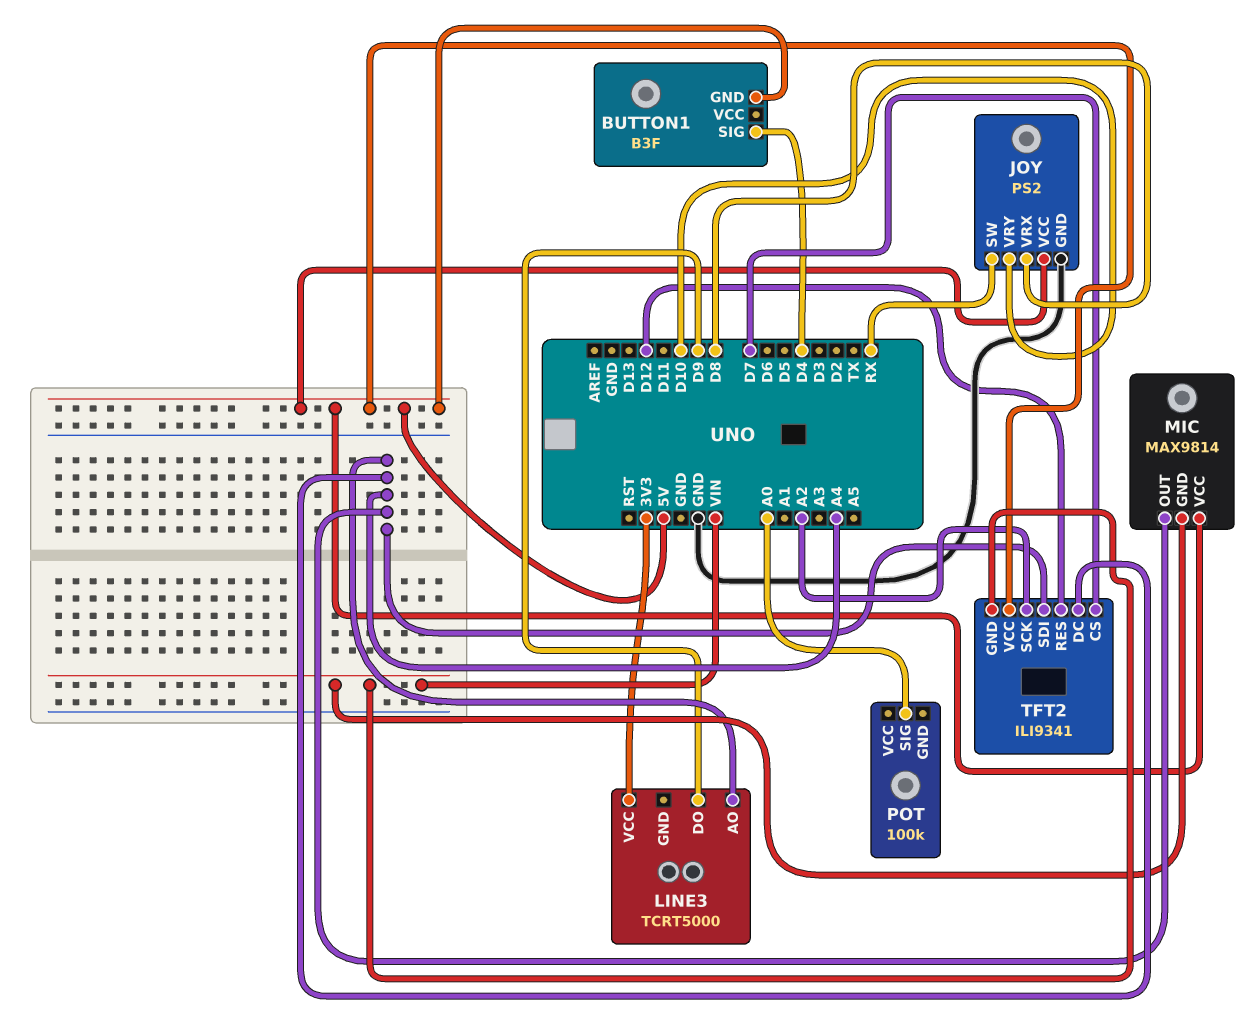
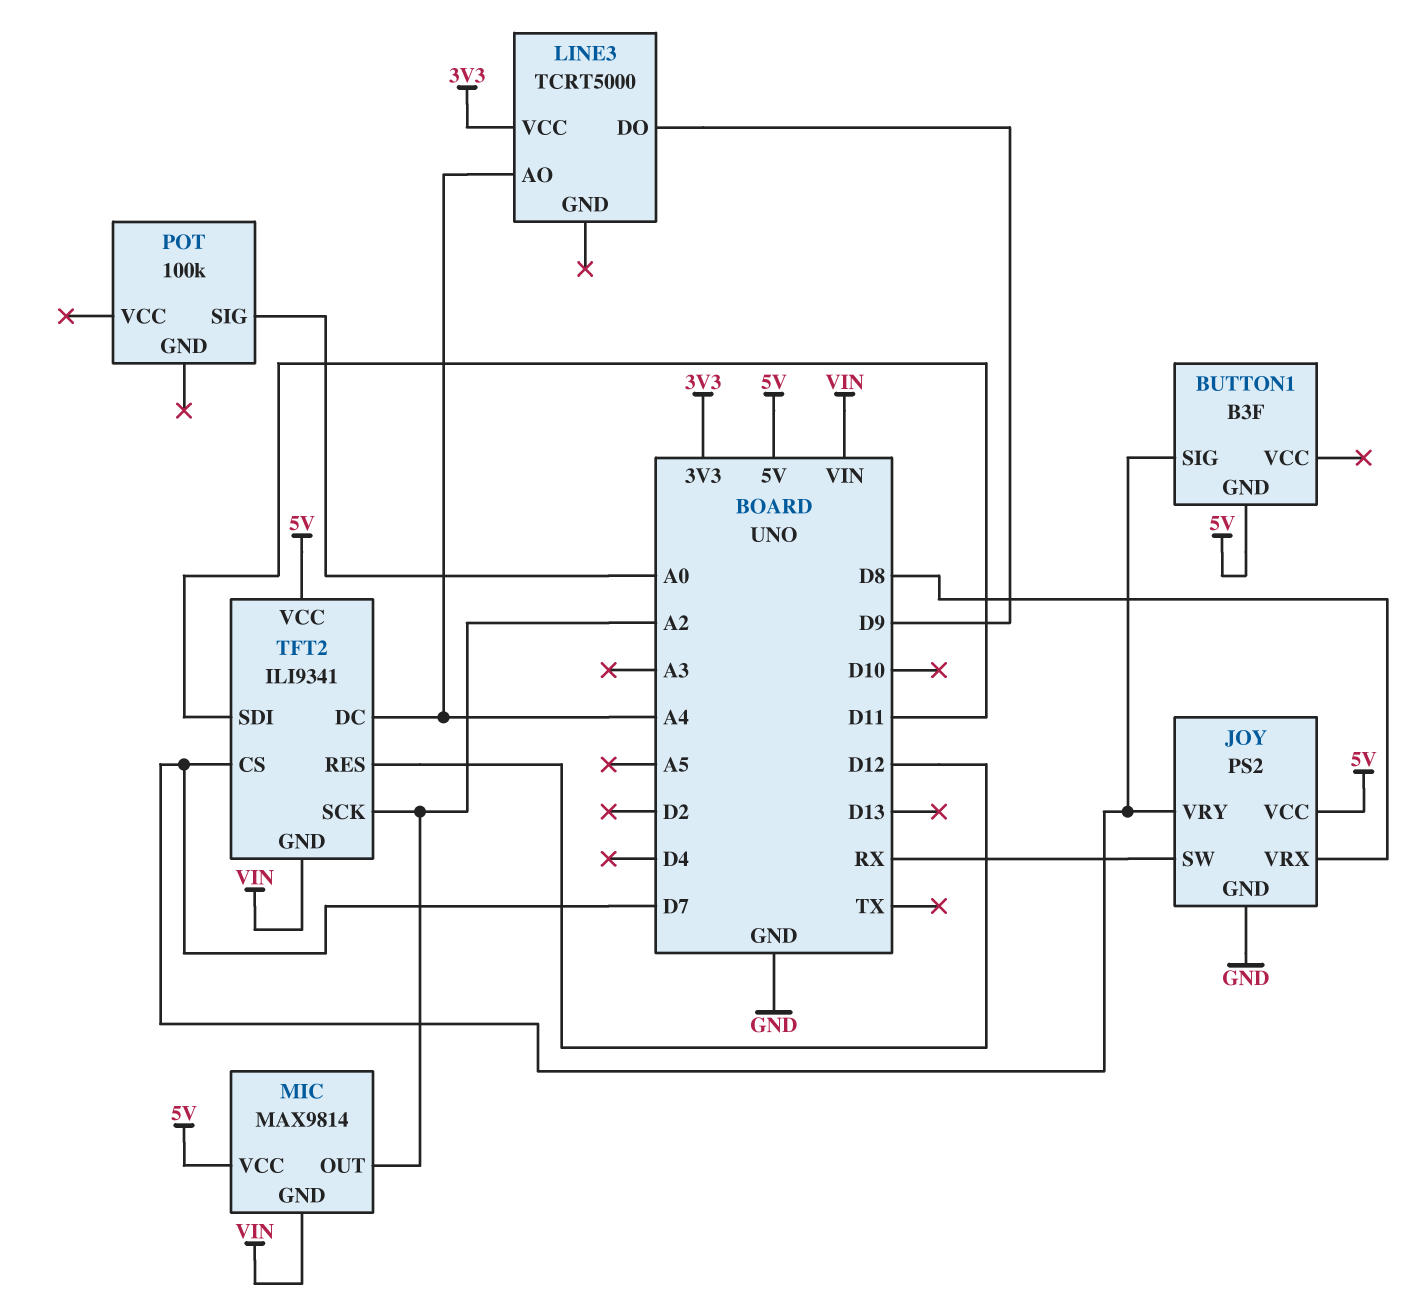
BUTTON1 pin SIG: D4 -> D7
JOY pin VRY: D10 -> D7
MIC pin OUT: A4 -> A2
TFT2 pin SDI: A4 -> D11

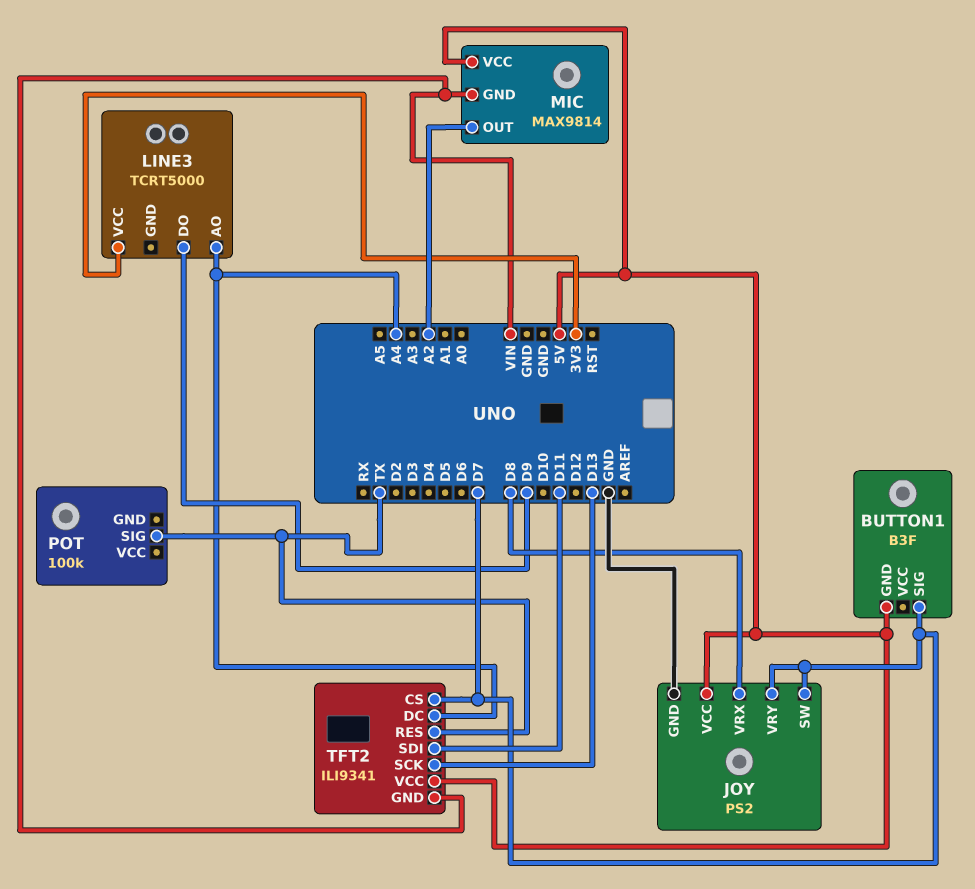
JOY pin SW: RX -> D7
POT pin SIG: A0 -> TX
TFT2 pin RES: D12 -> TX
TFT2 pin SCK: A2 -> D13

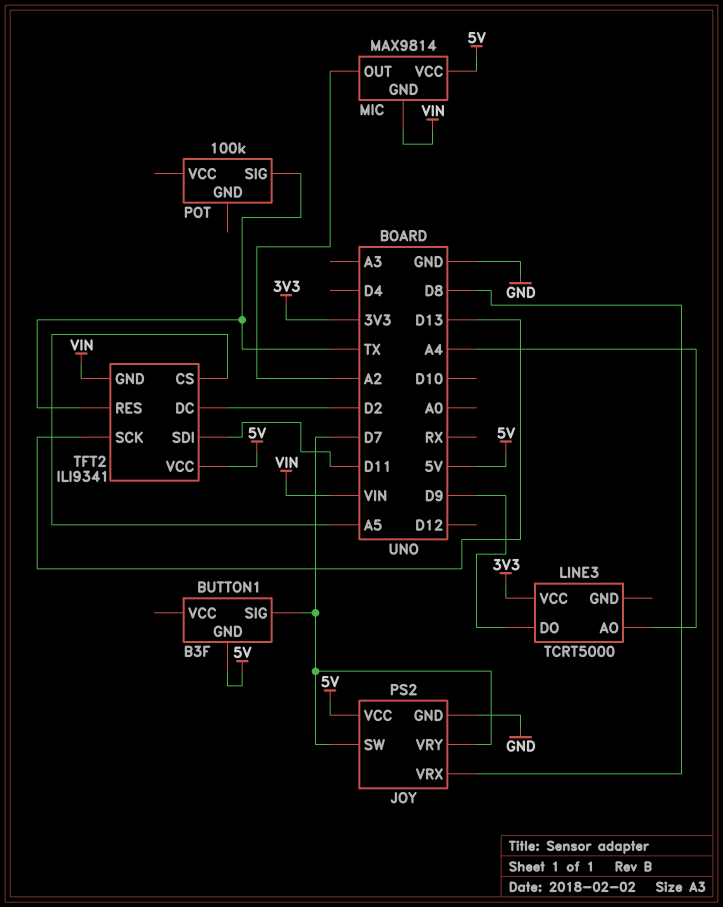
TFT2 pin CS: D7 -> A5
TFT2 pin DC: A4 -> D2

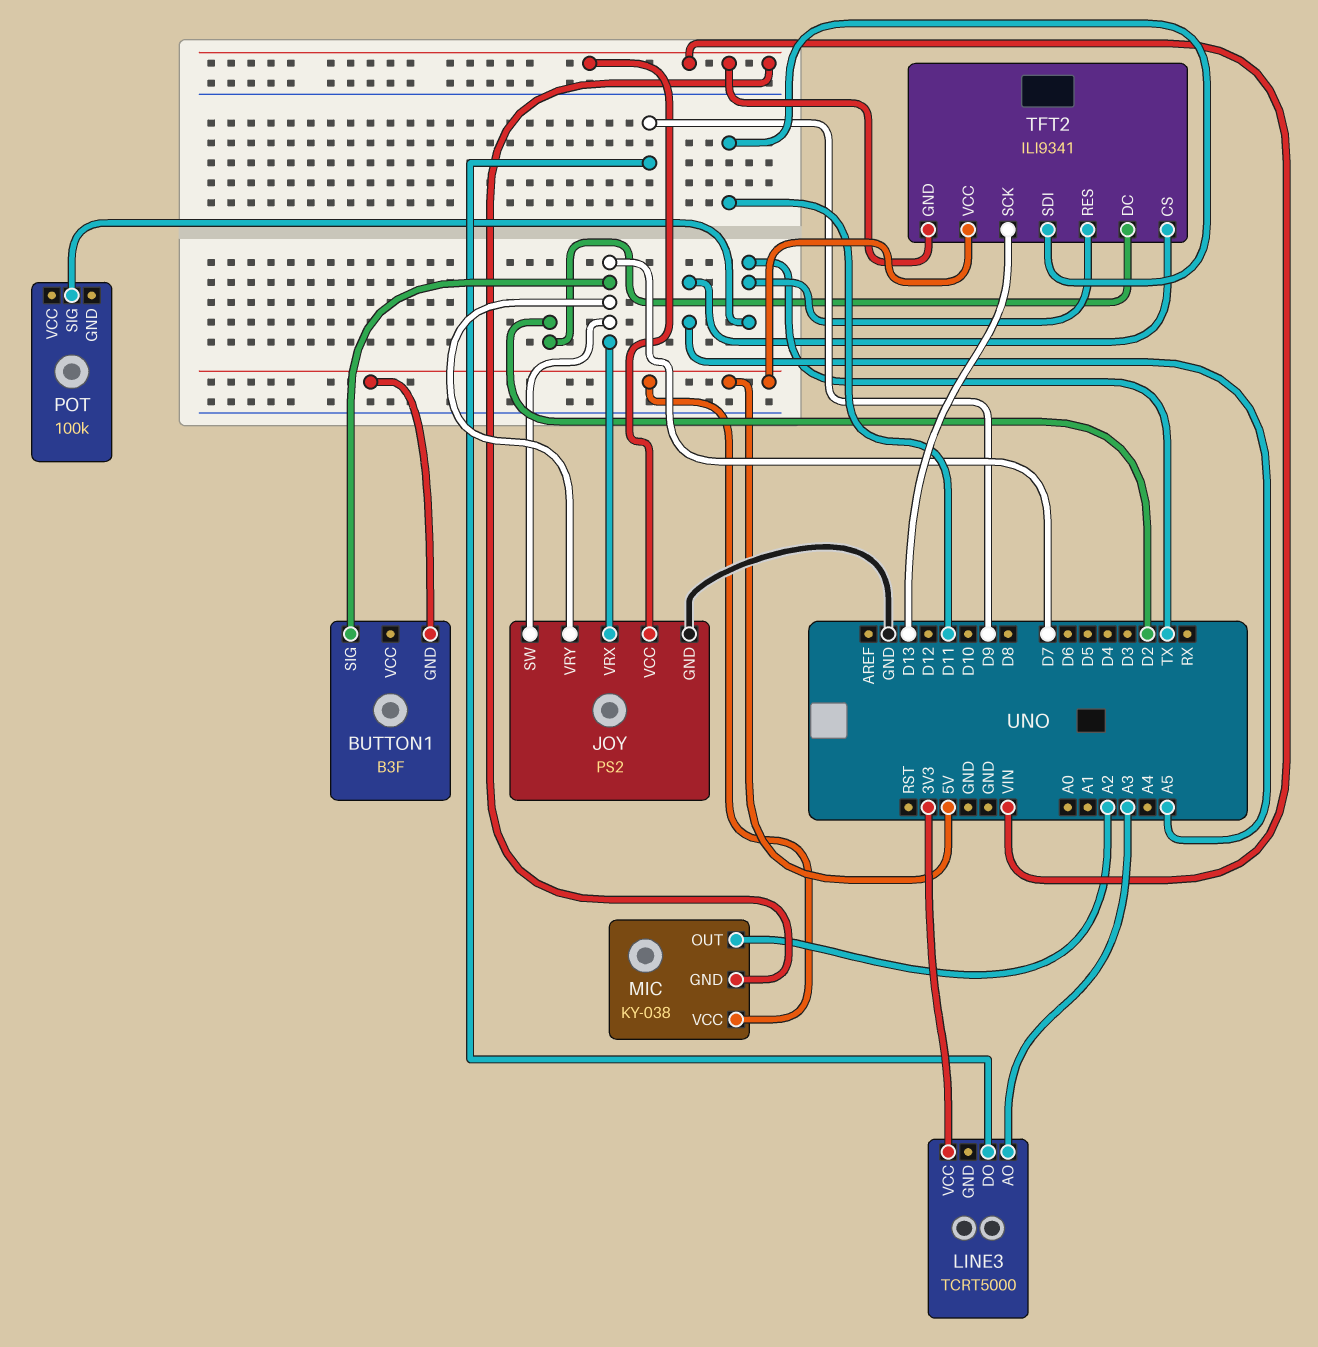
JOY pin VCC: 5V -> VIN
JOY pin VRX: D8 -> D7
LINE3 pin AO: A4 -> A3
MIC: MAX9814 -> KY-038

